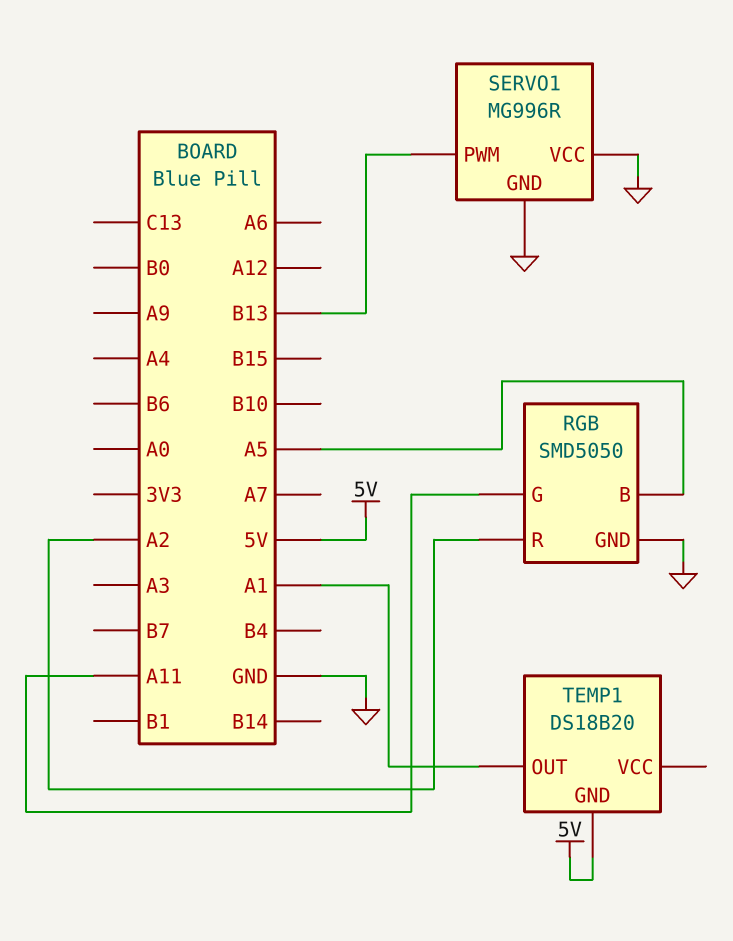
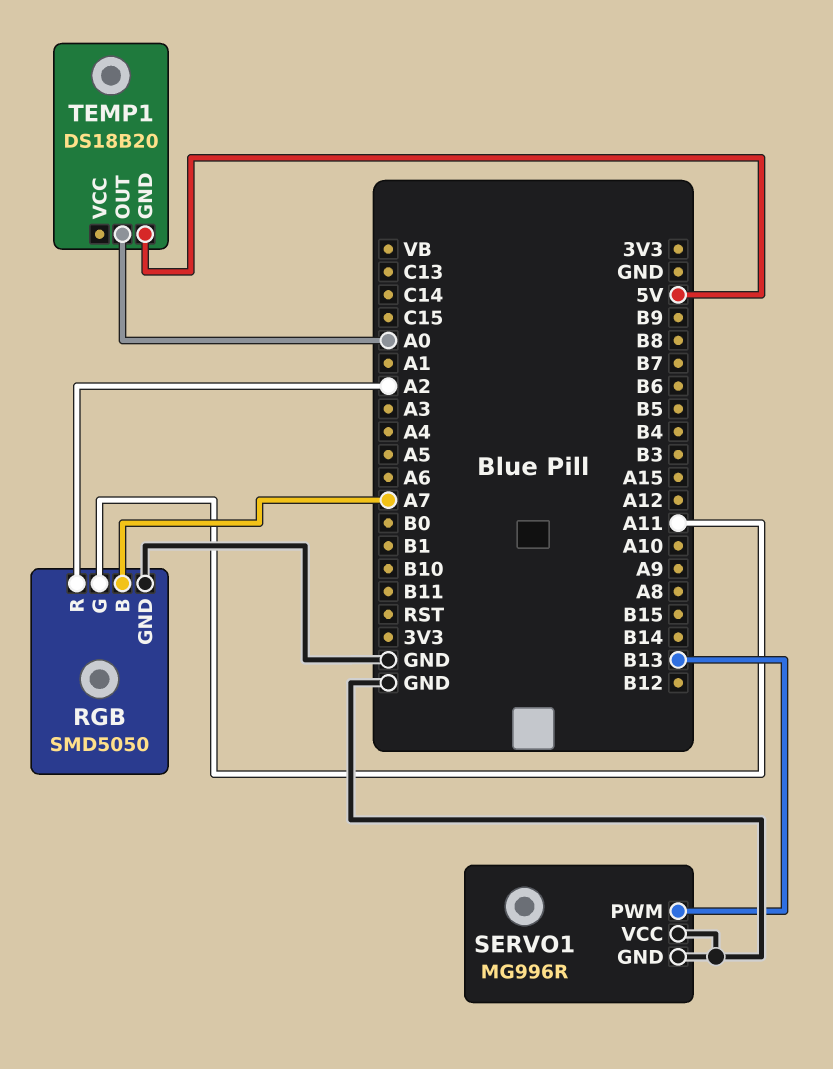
RGB pin B: A5 -> A7
TEMP1 pin OUT: A1 -> A0

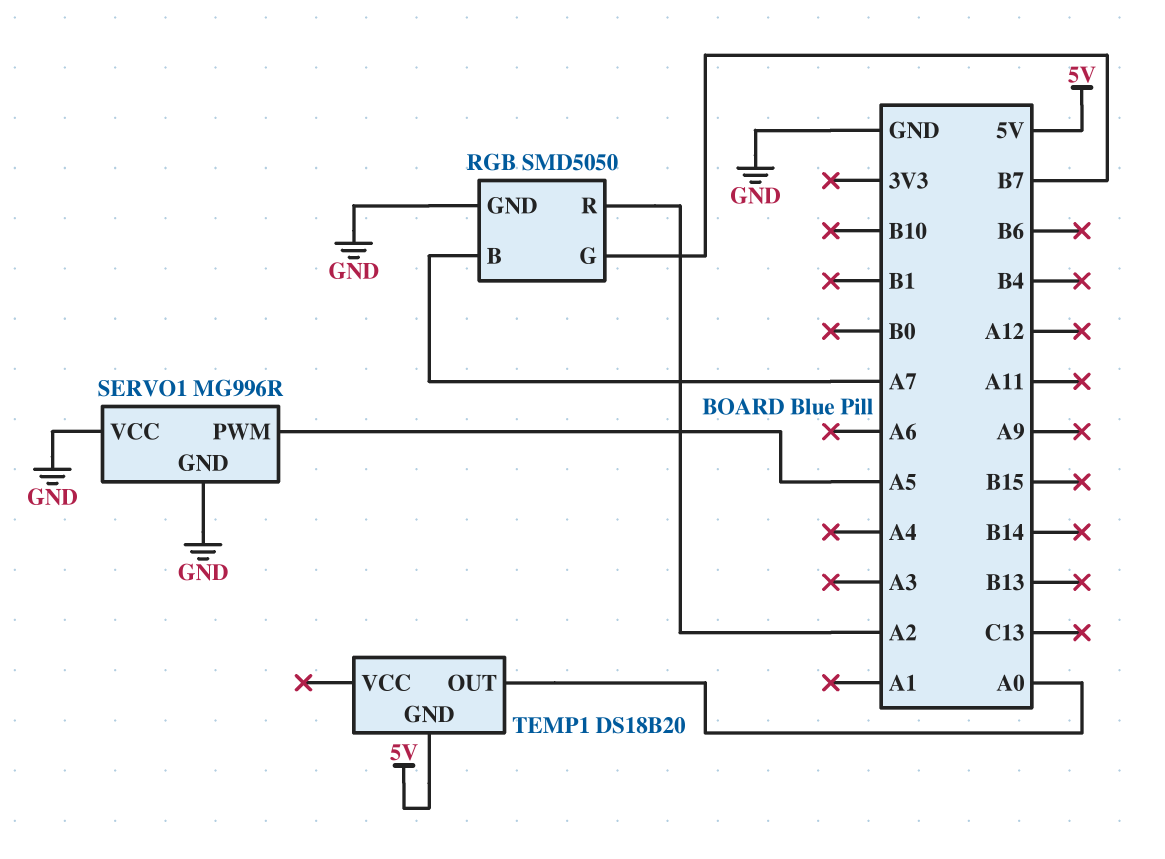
RGB pin G: A11 -> B7
SERVO1 pin PWM: B13 -> A5

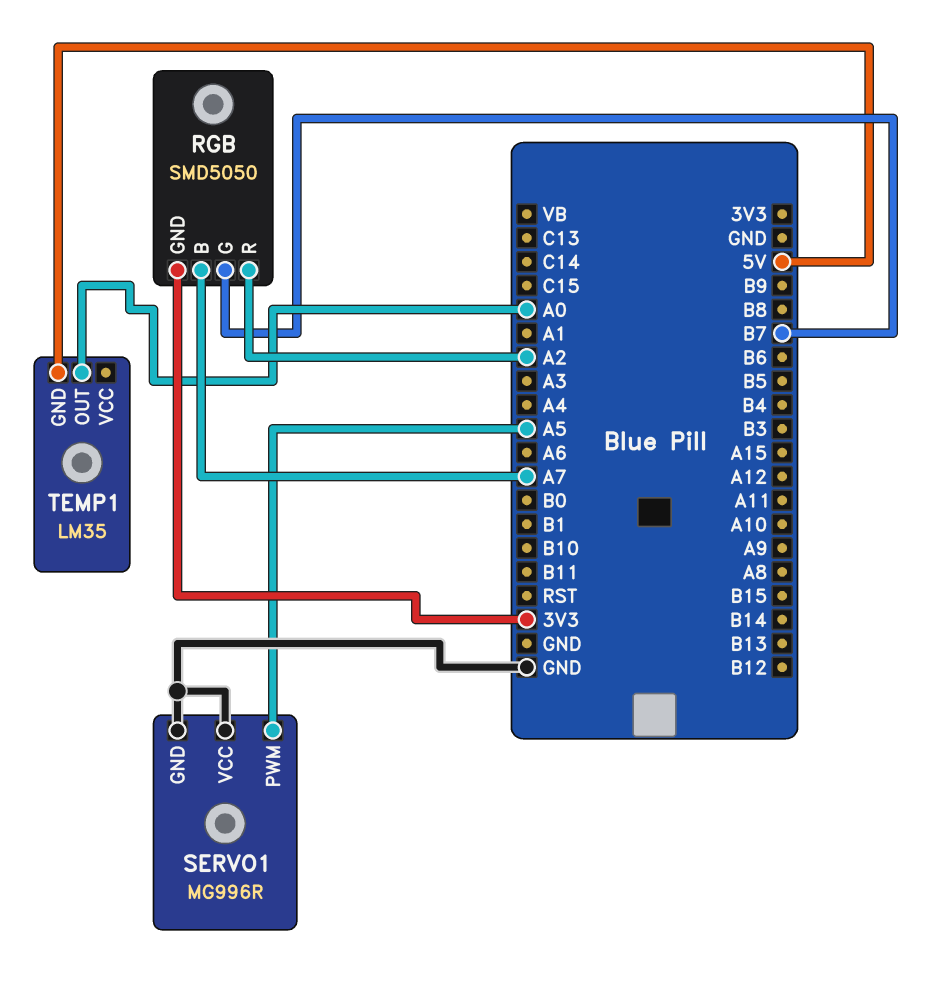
RGB pin GND: GND -> 3V3
TEMP1: DS18B20 -> LM35

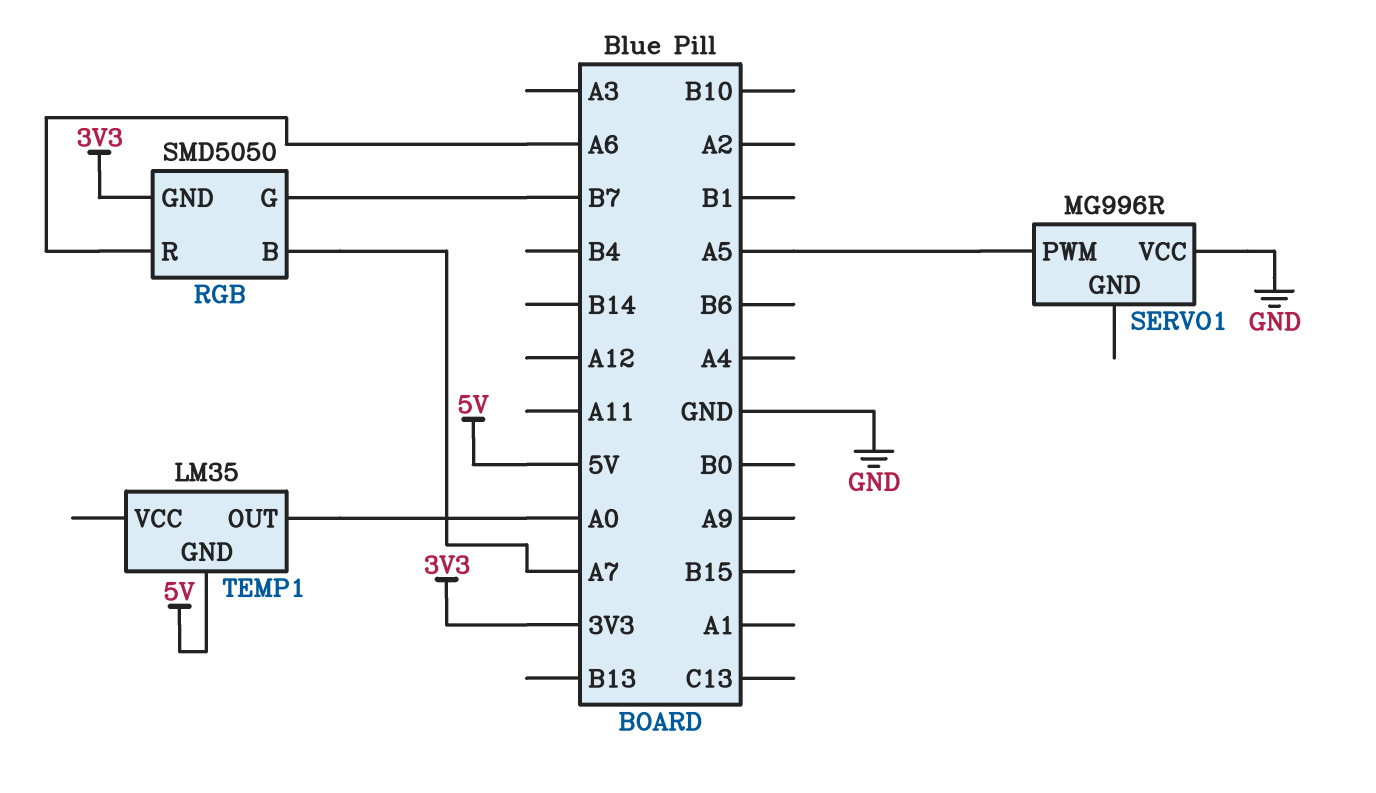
RGB pin R: A2 -> A6
SERVO1 pin GND: GND -> none

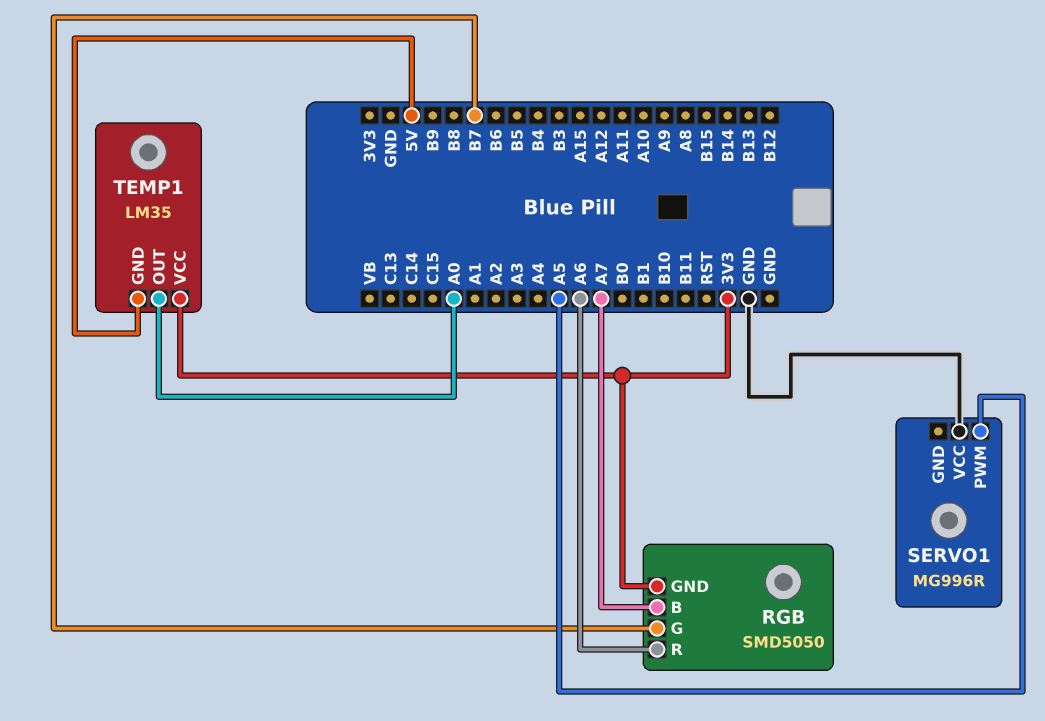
TEMP1 pin VCC: none -> 3V3

